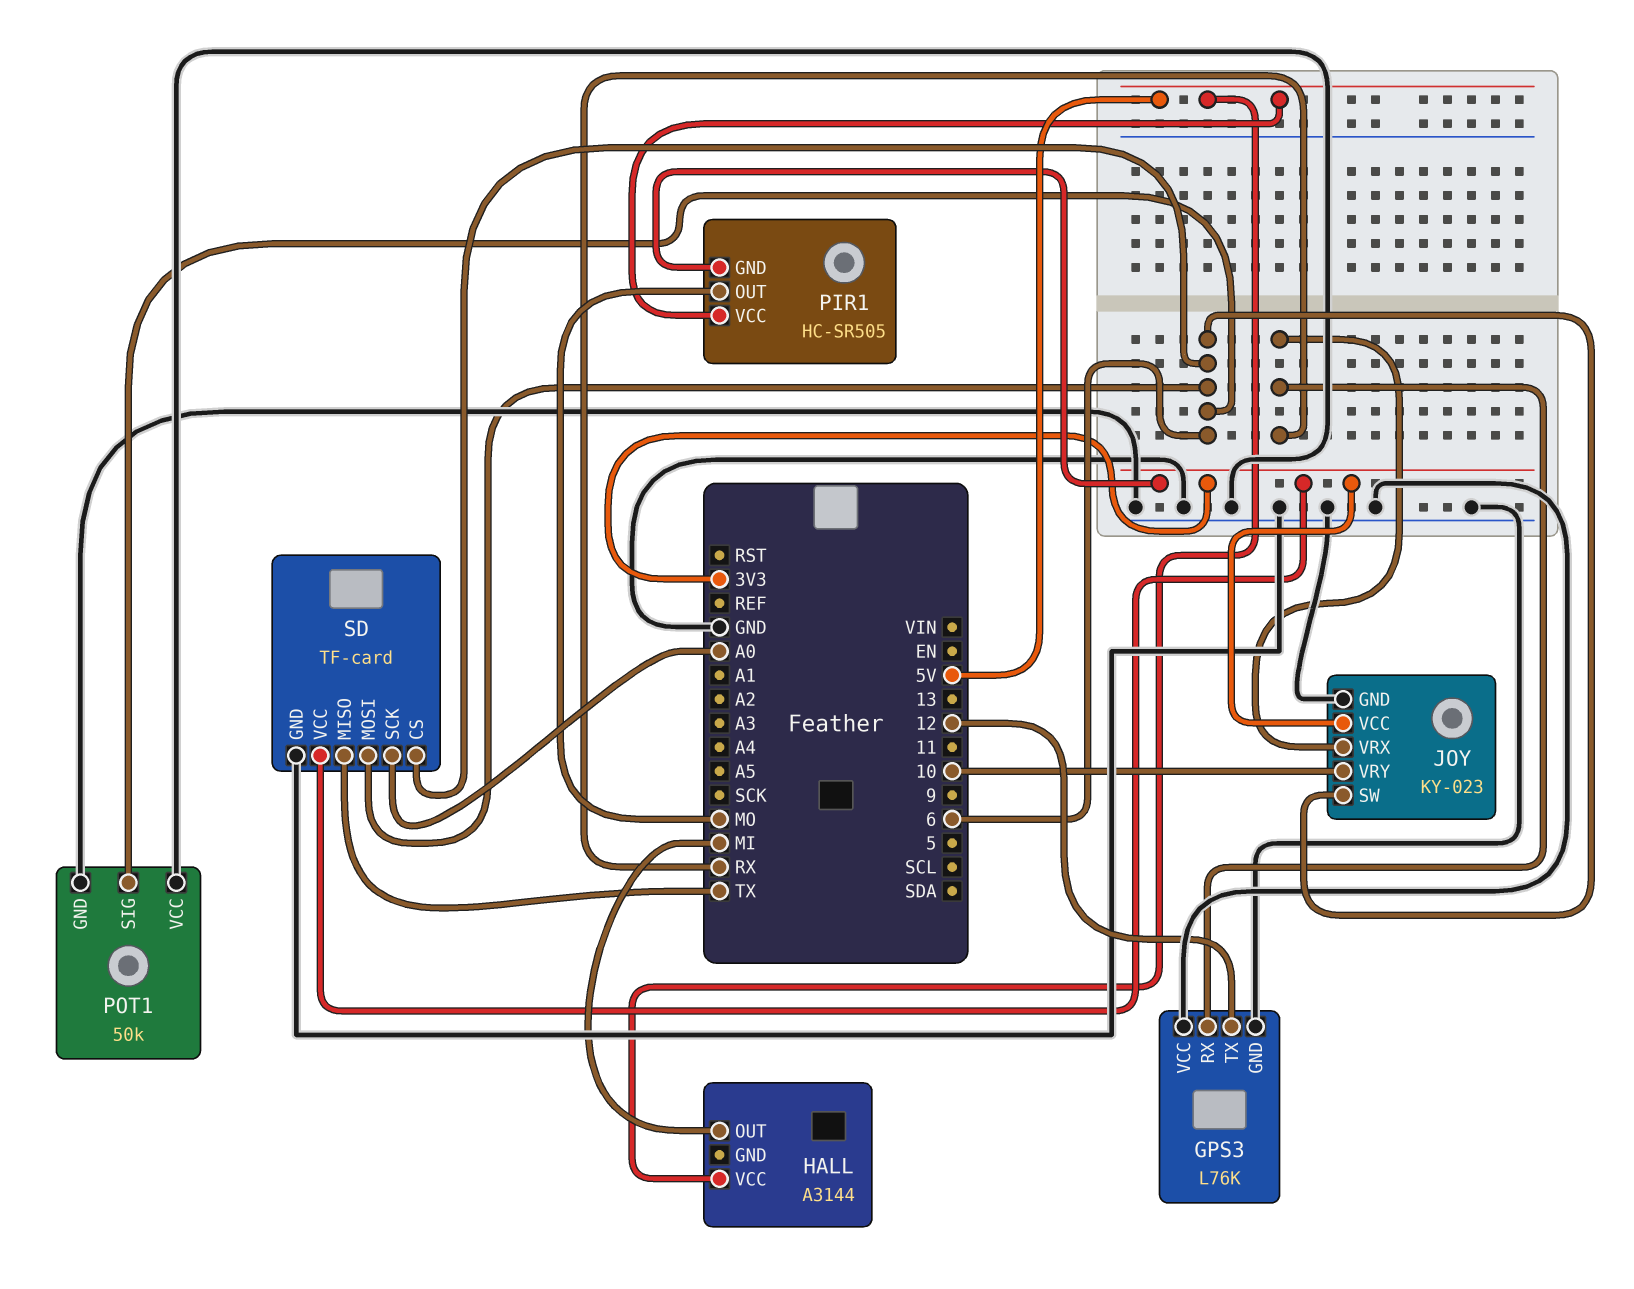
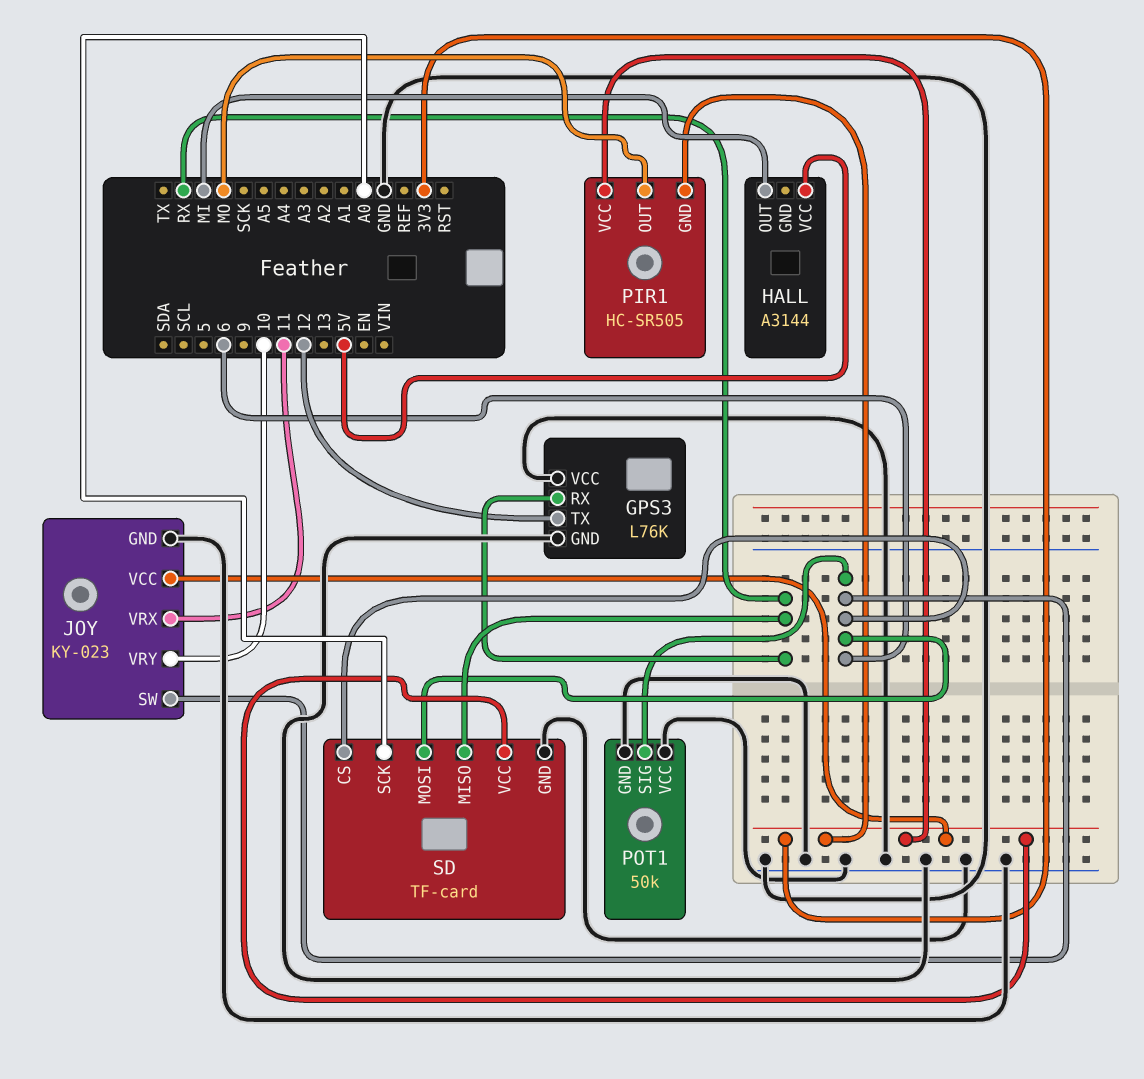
JOY pin VRX: RX -> 11
PIR1 pin VCC: 5V -> 3V3
SD pin MISO: TX -> RX

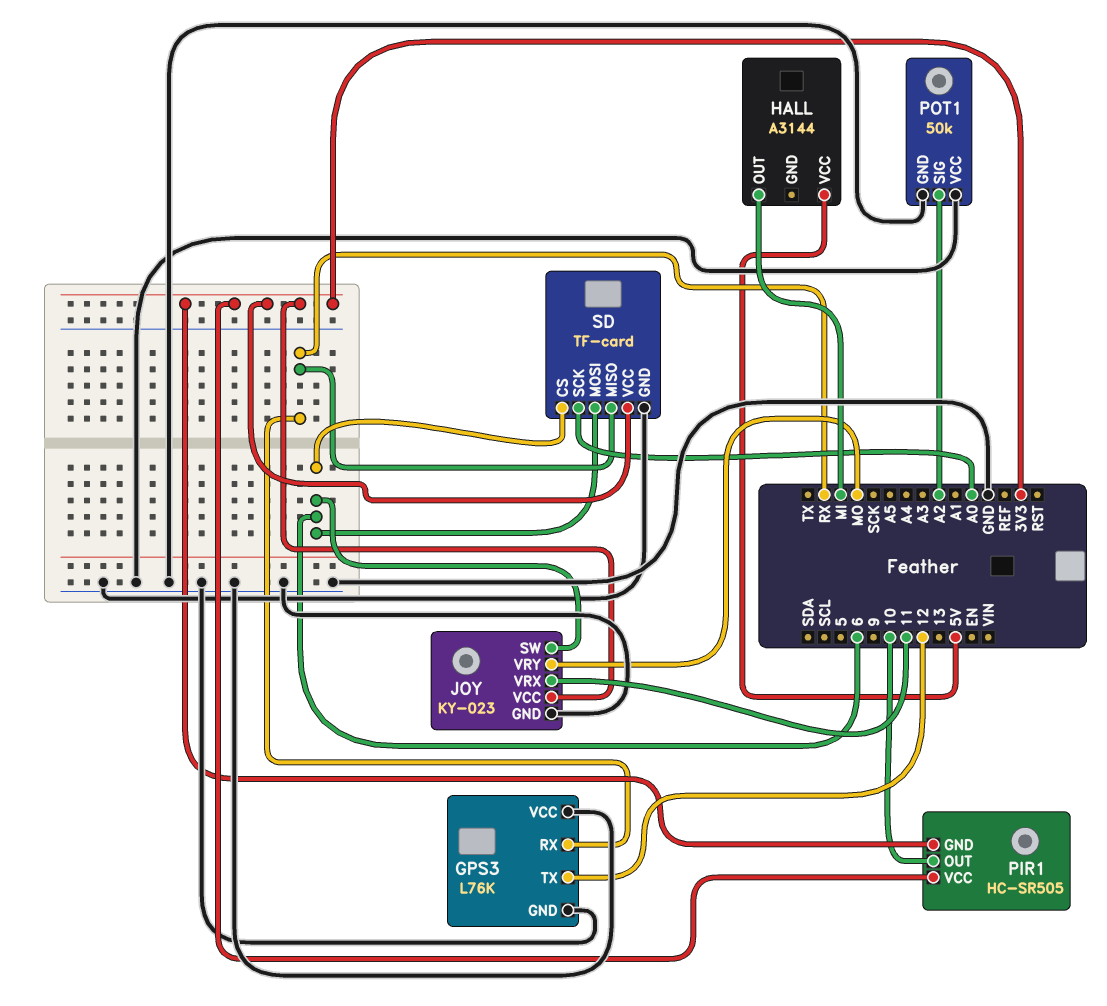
JOY pin VRY: 10 -> MO
PIR1 pin OUT: MO -> 10
POT1 pin SIG: 6 -> A2

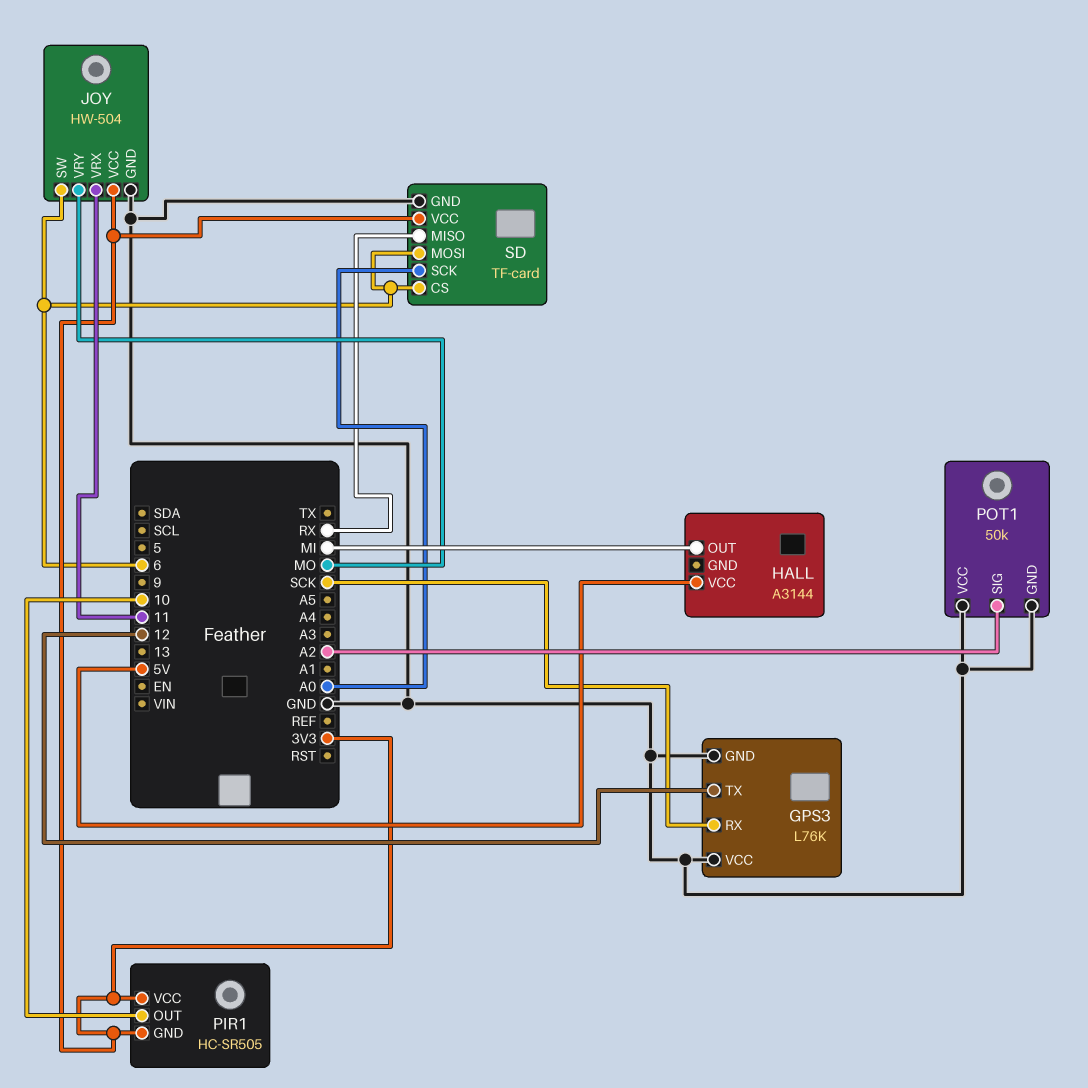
GPS3 pin RX: RX -> SCK
JOY: KY-023 -> HW-504

